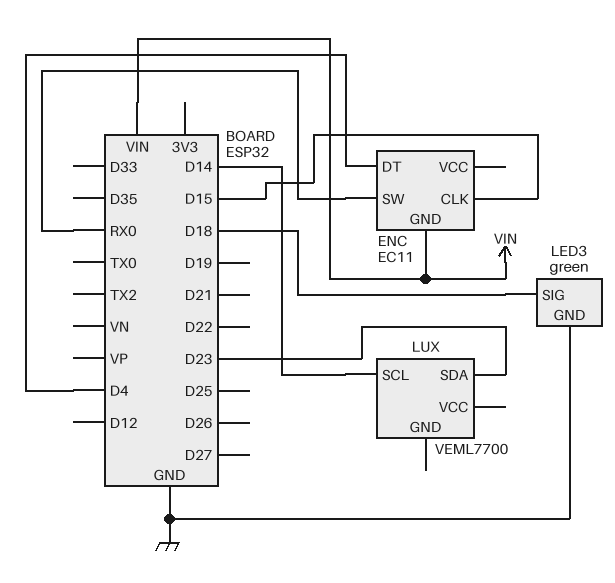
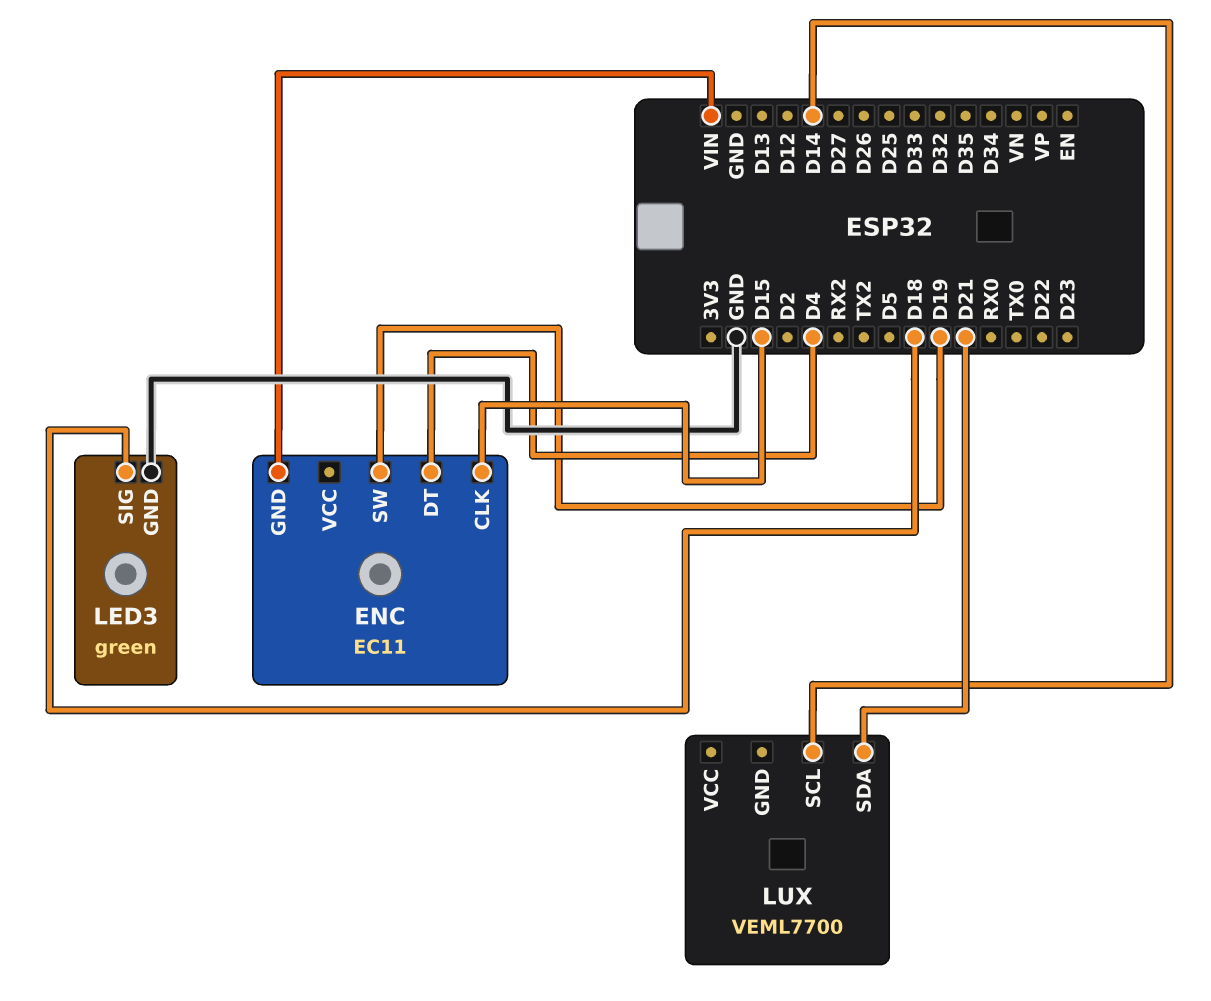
ENC pin SW: RX0 -> D19
LUX pin SDA: D23 -> D21

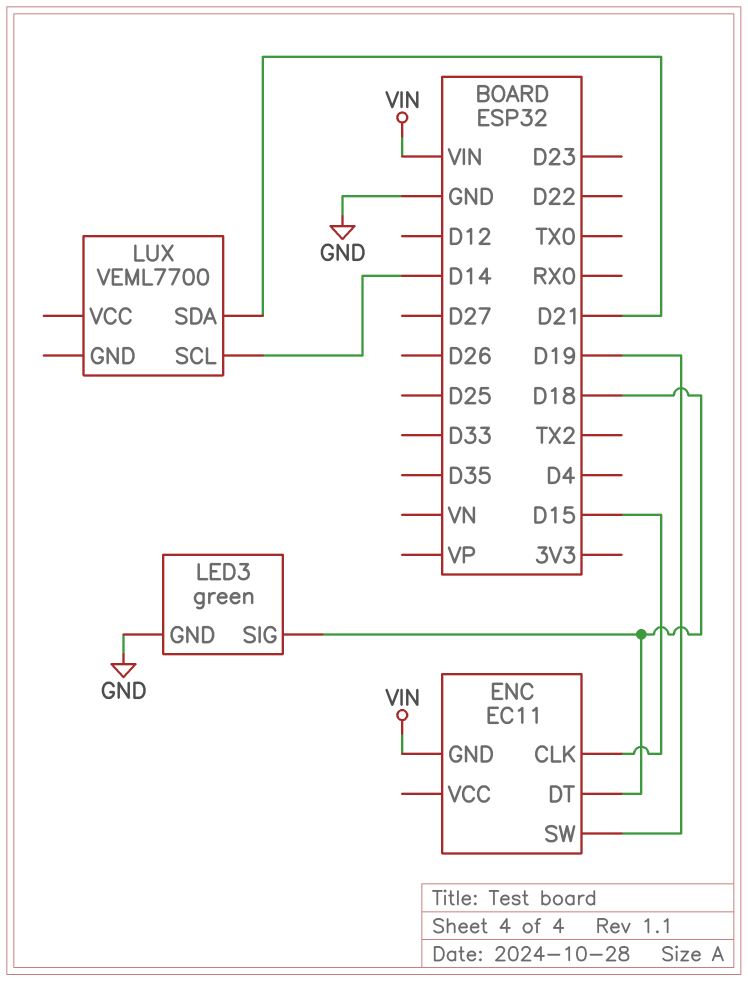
ENC pin DT: D4 -> D18

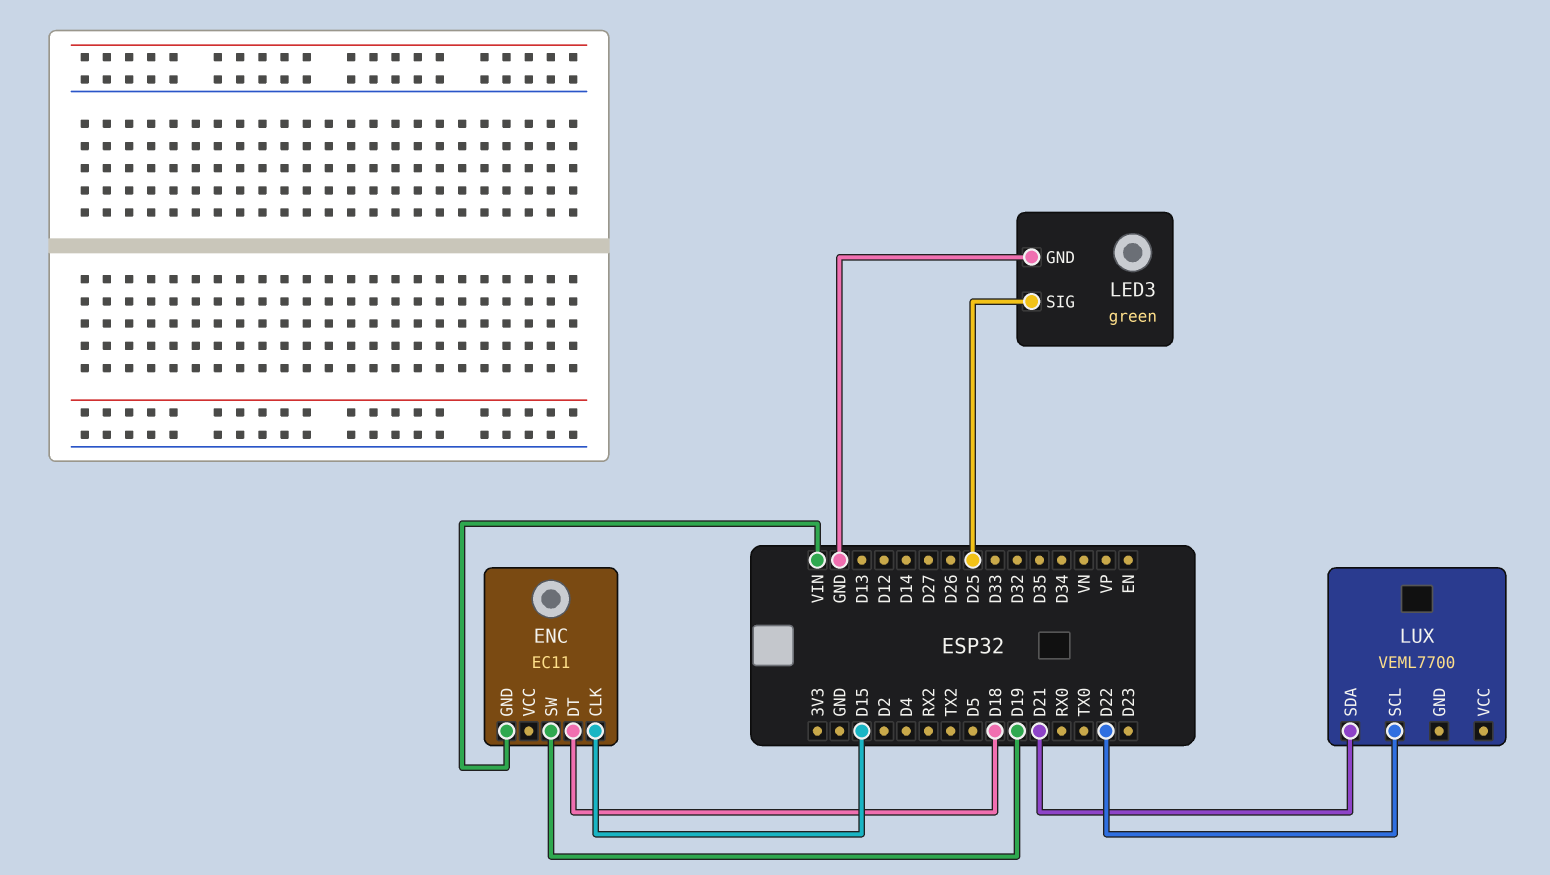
LED3 pin SIG: D18 -> D25
LUX pin SCL: D14 -> D22

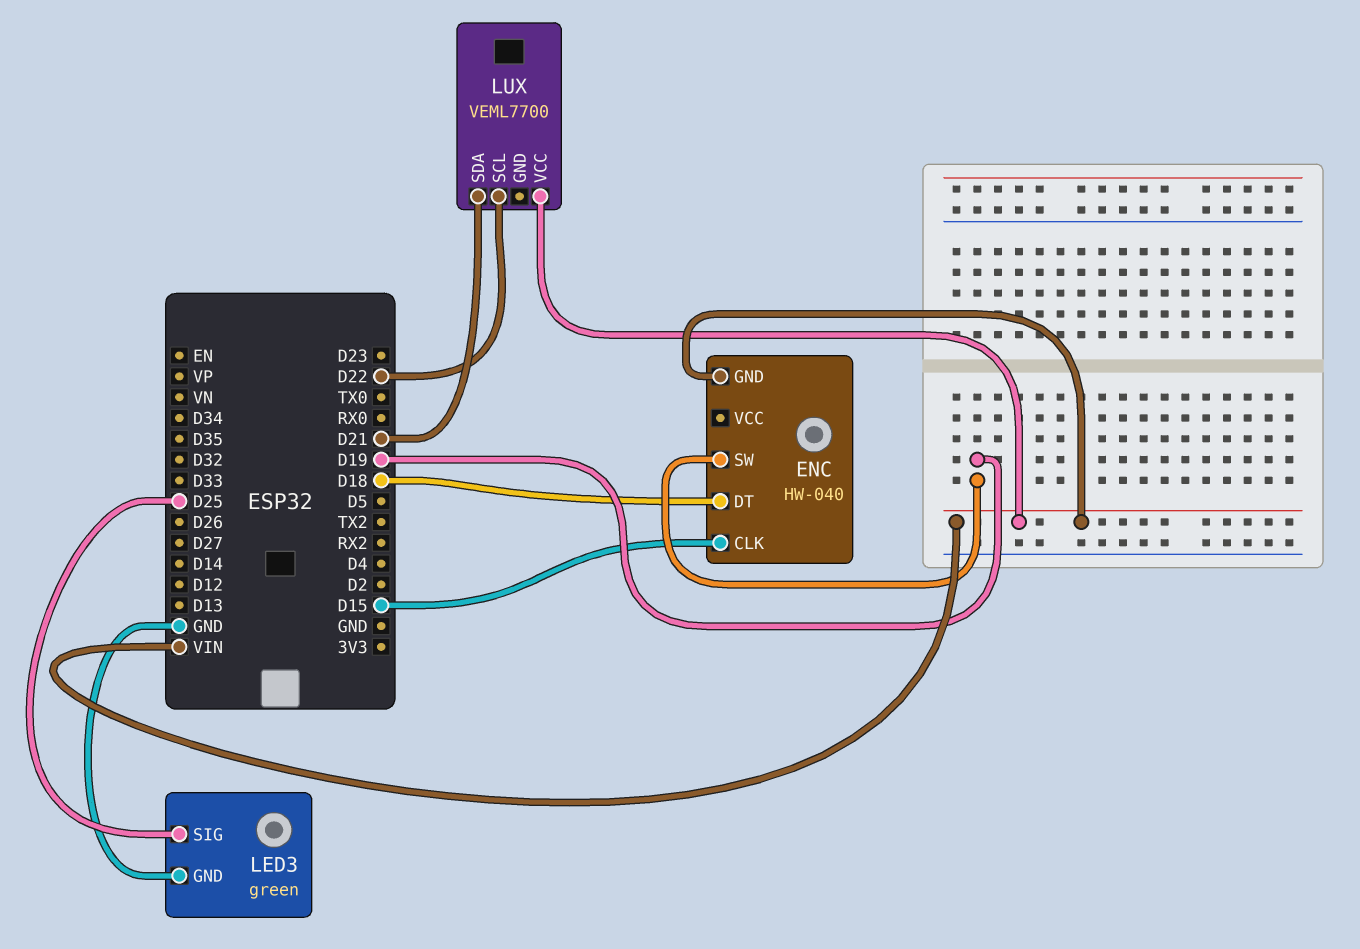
ENC: EC11 -> HW-040
LUX pin VCC: none -> VIN

